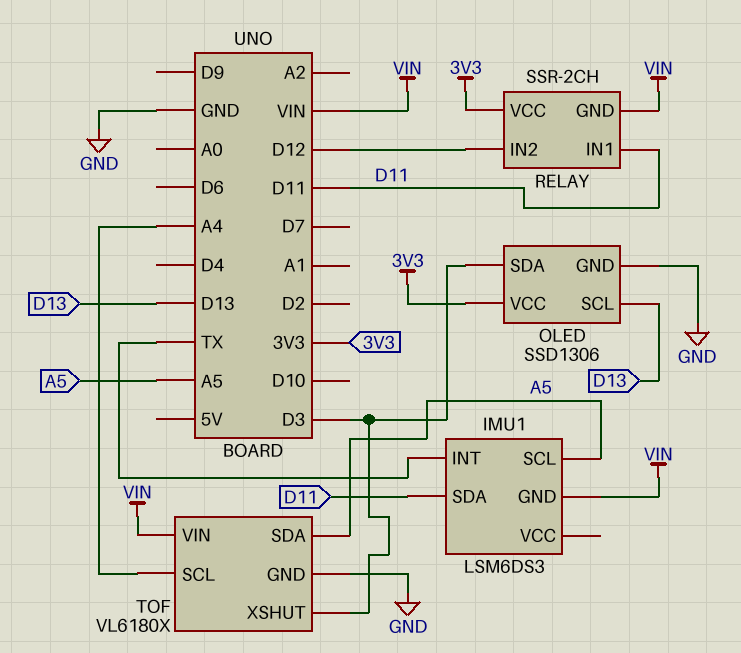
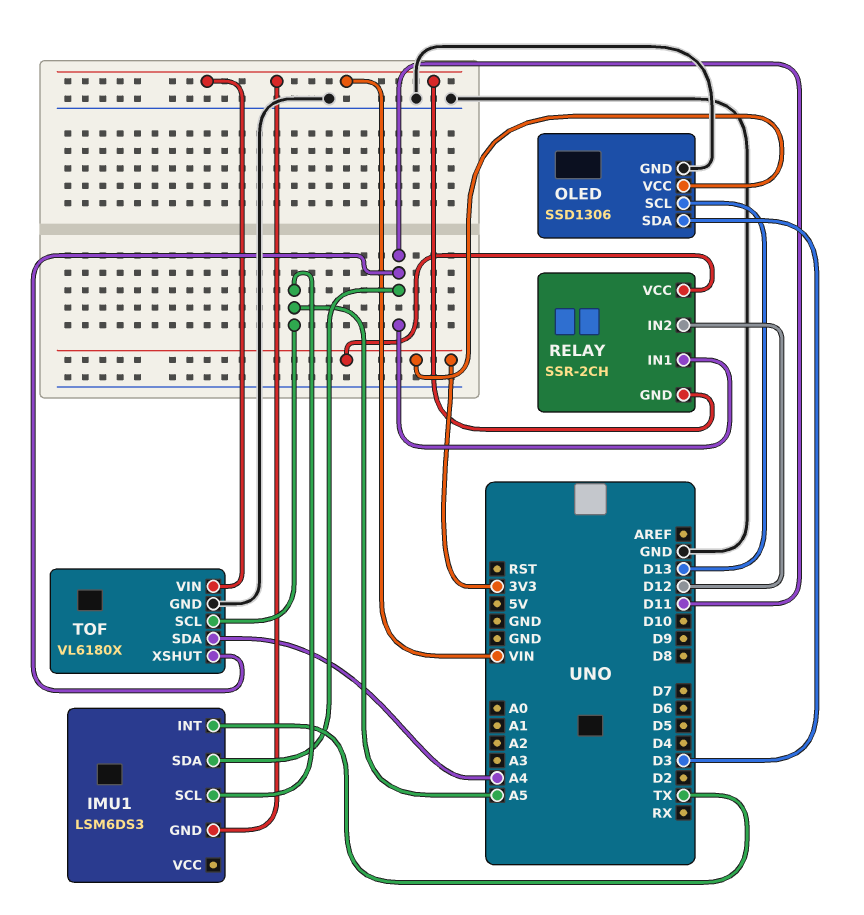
TOF pin SCL: A4 -> A5
TOF pin SDA: A5 -> A4
TOF pin XSHUT: D3 -> D11

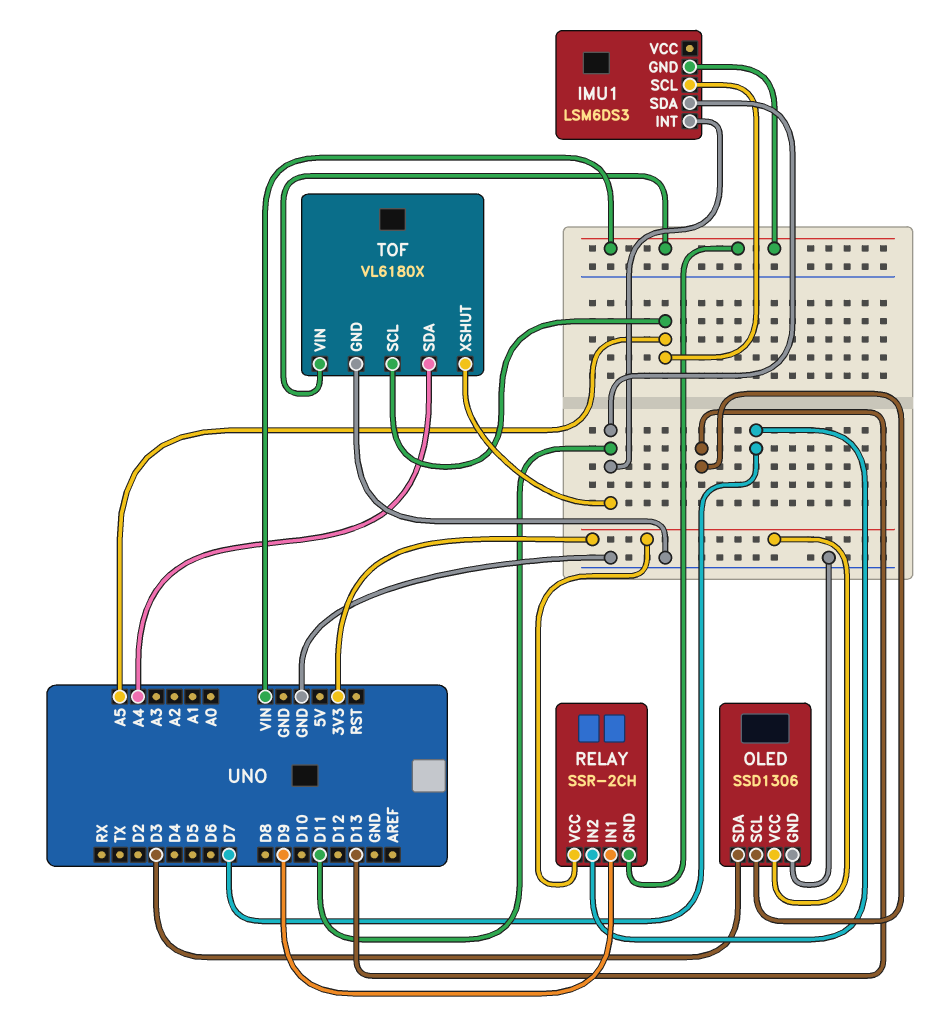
IMU1 pin INT: TX -> D11
RELAY pin IN1: D11 -> D9
RELAY pin IN2: D12 -> D7

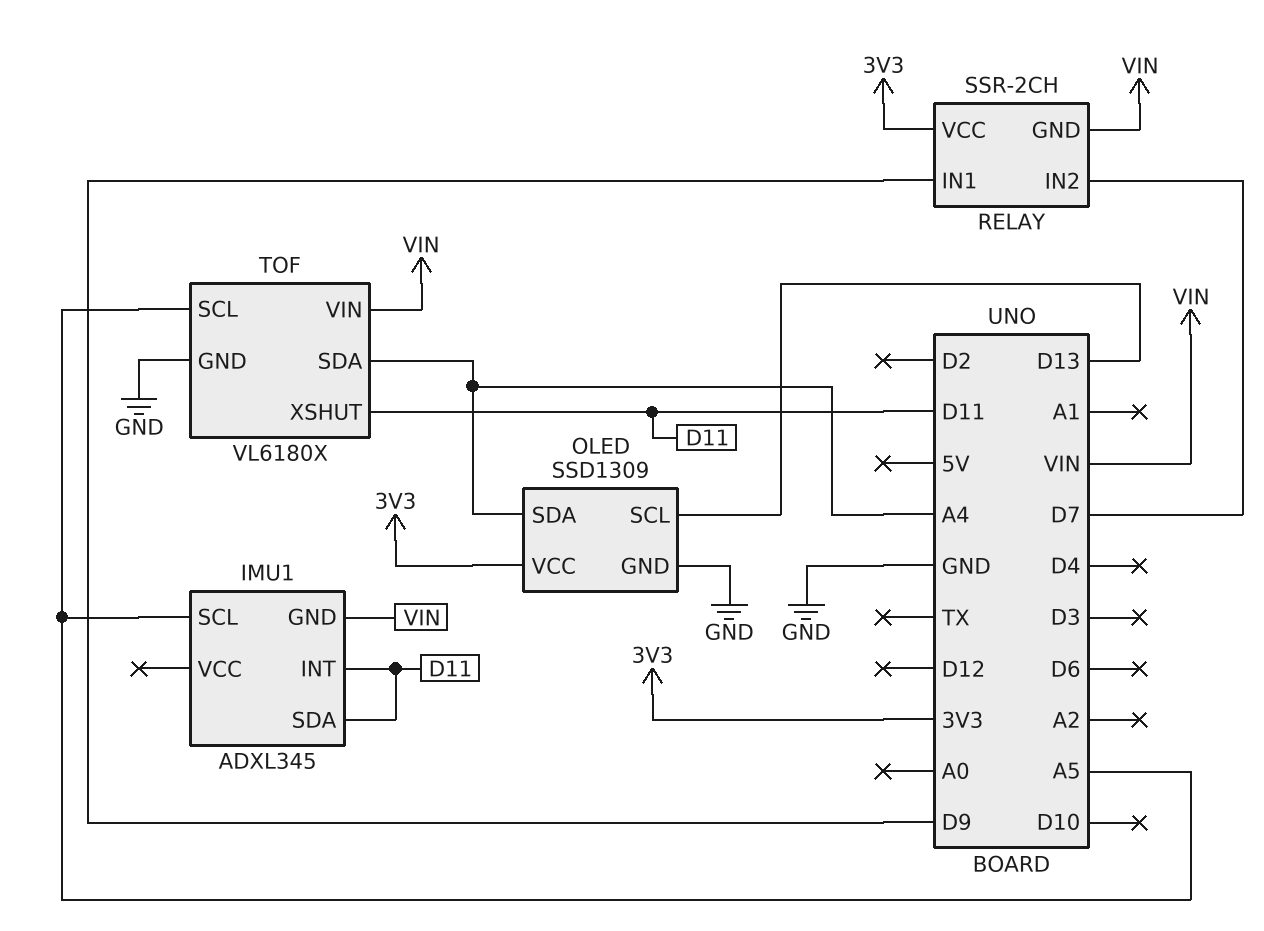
IMU1: LSM6DS3 -> ADXL345
OLED: SSD1306 -> SSD1309
OLED pin SDA: D3 -> A4

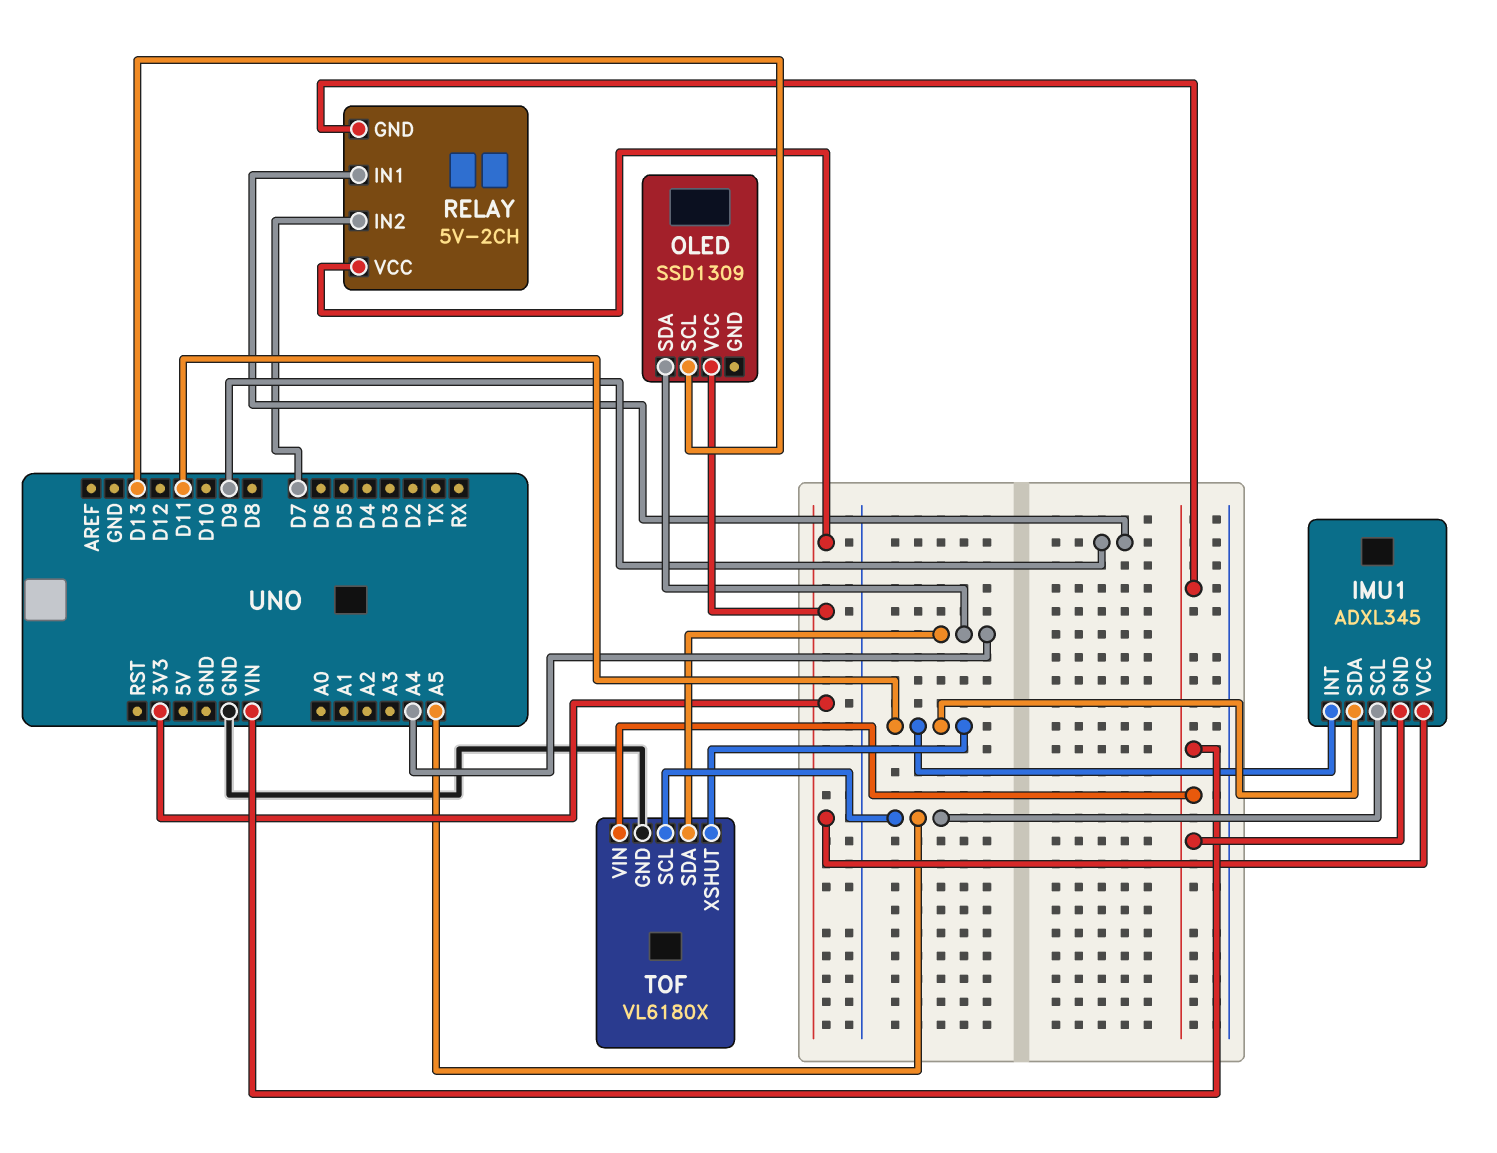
IMU1 pin VCC: none -> 3V3
OLED pin GND: GND -> none
RELAY: SSR-2CH -> 5V-2CH

